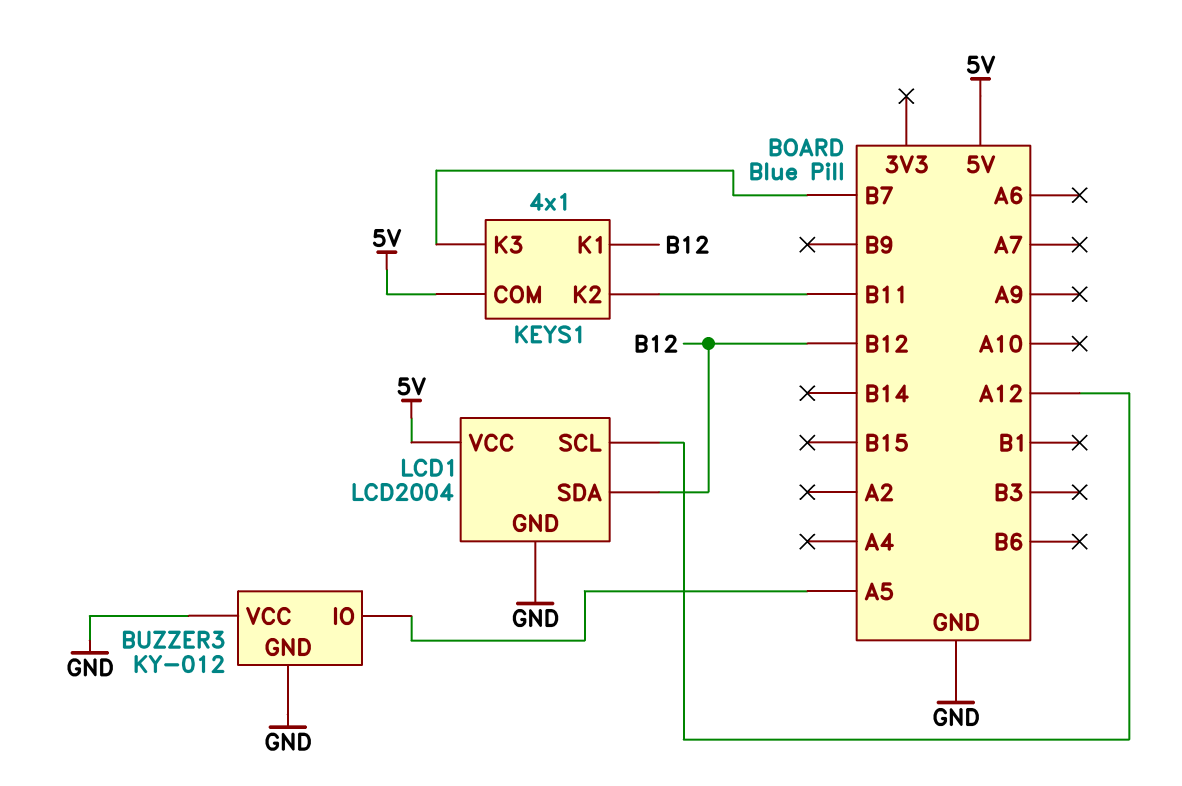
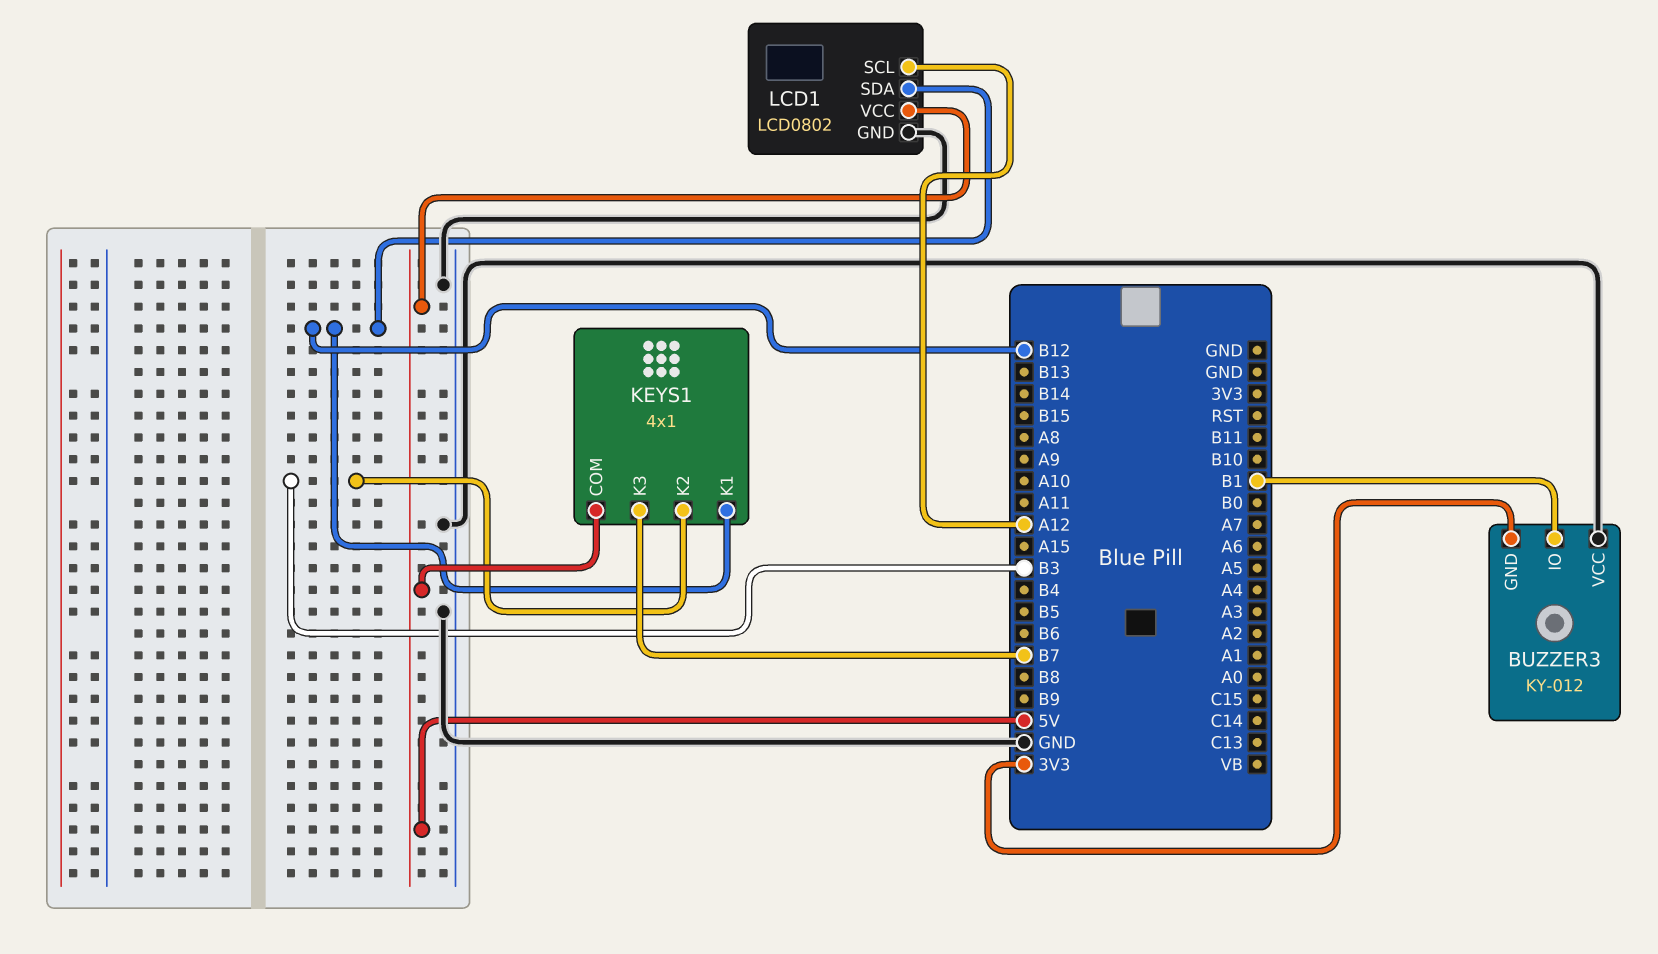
BUZZER3 pin GND: GND -> 3V3
BUZZER3 pin IO: A5 -> B1
KEYS1 pin K2: B11 -> B3
LCD1: LCD2004 -> LCD0802

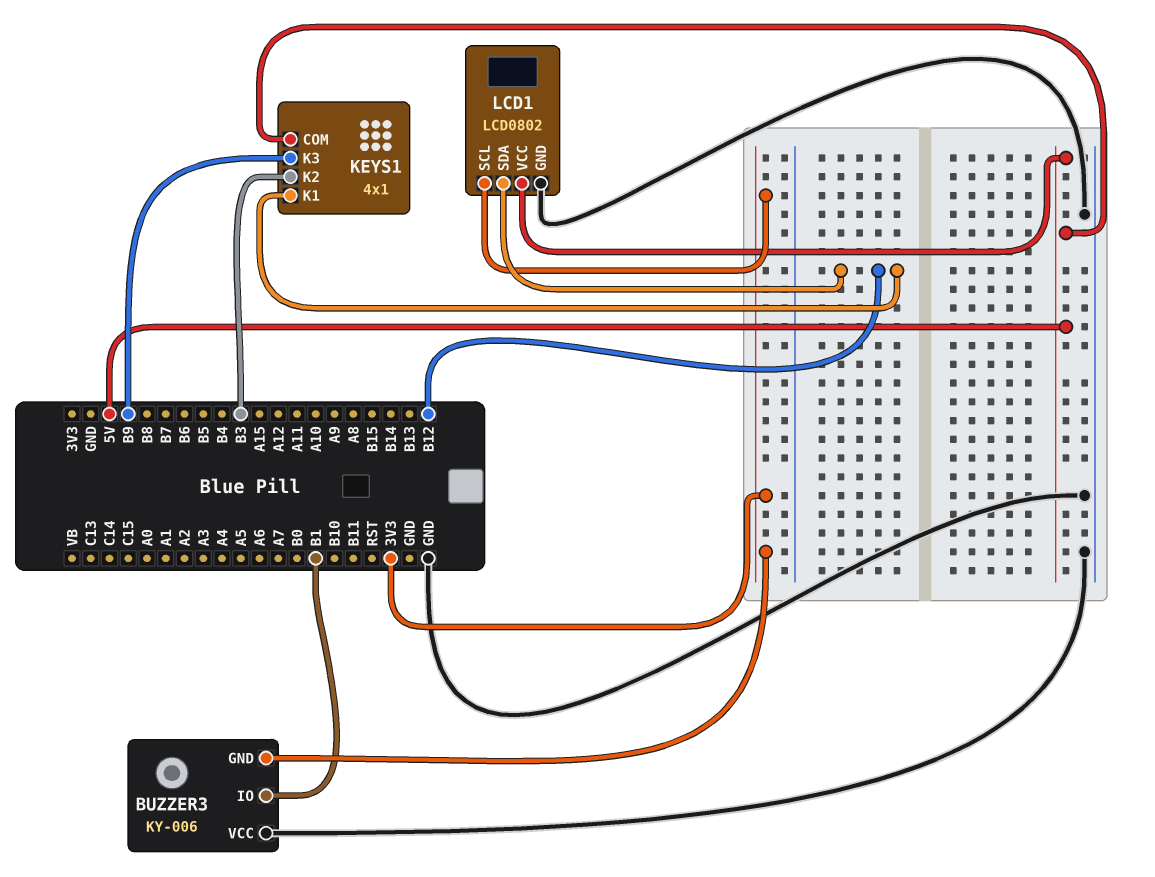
BUZZER3: KY-012 -> KY-006
KEYS1 pin K3: B7 -> B9
LCD1 pin SCL: A12 -> 3V3

